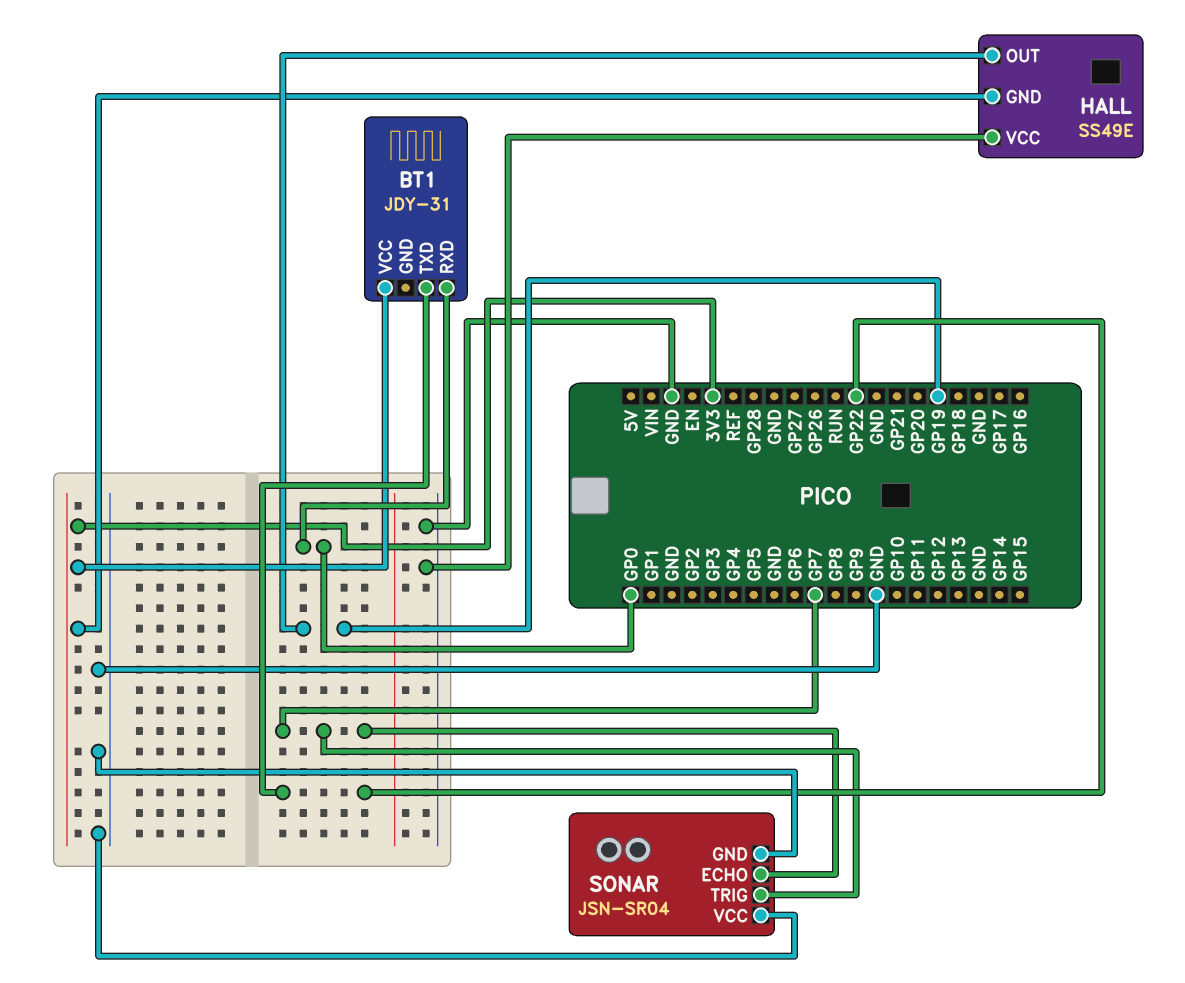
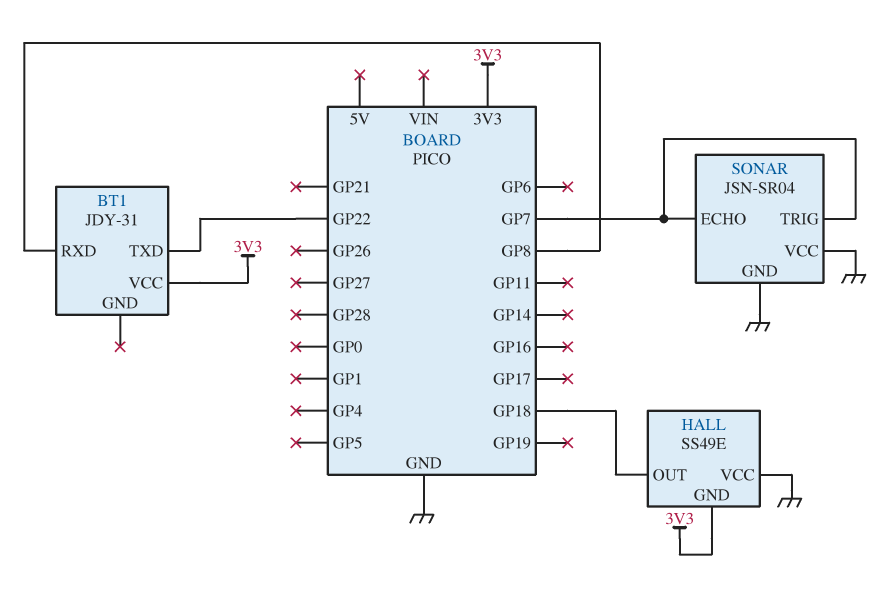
BT1 pin RXD: GP0 -> GP8
HALL pin OUT: GP19 -> GP18

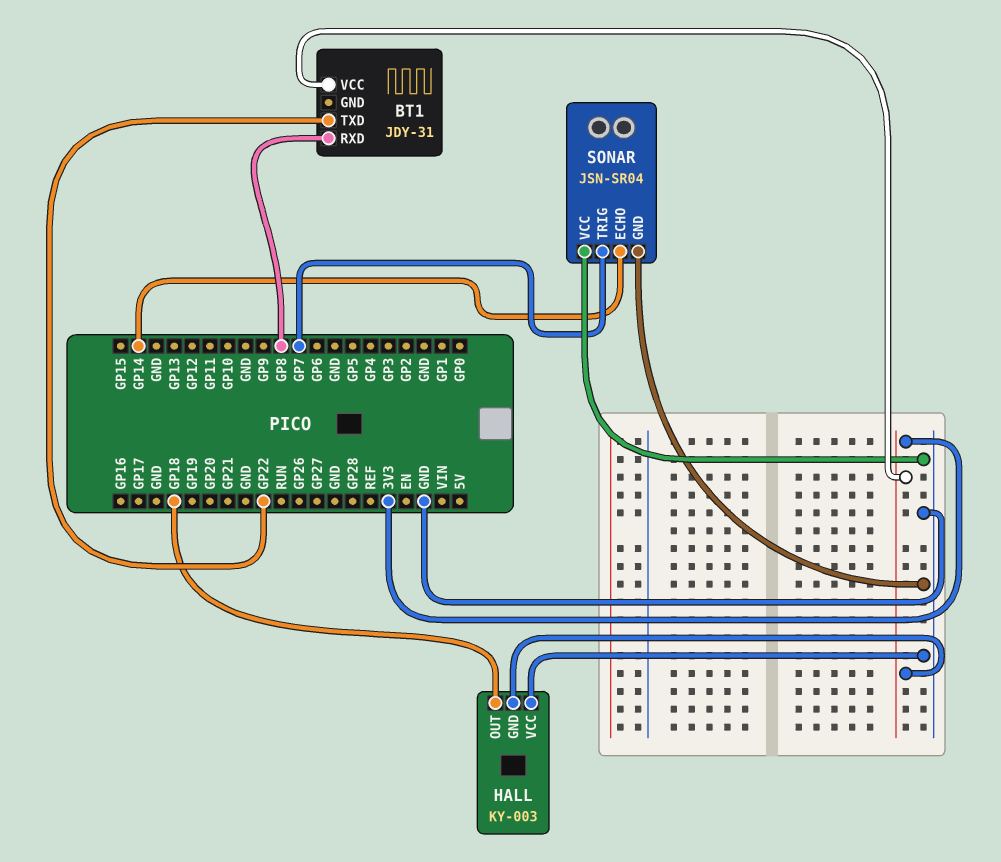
HALL: SS49E -> KY-003
SONAR pin ECHO: GP7 -> GP14

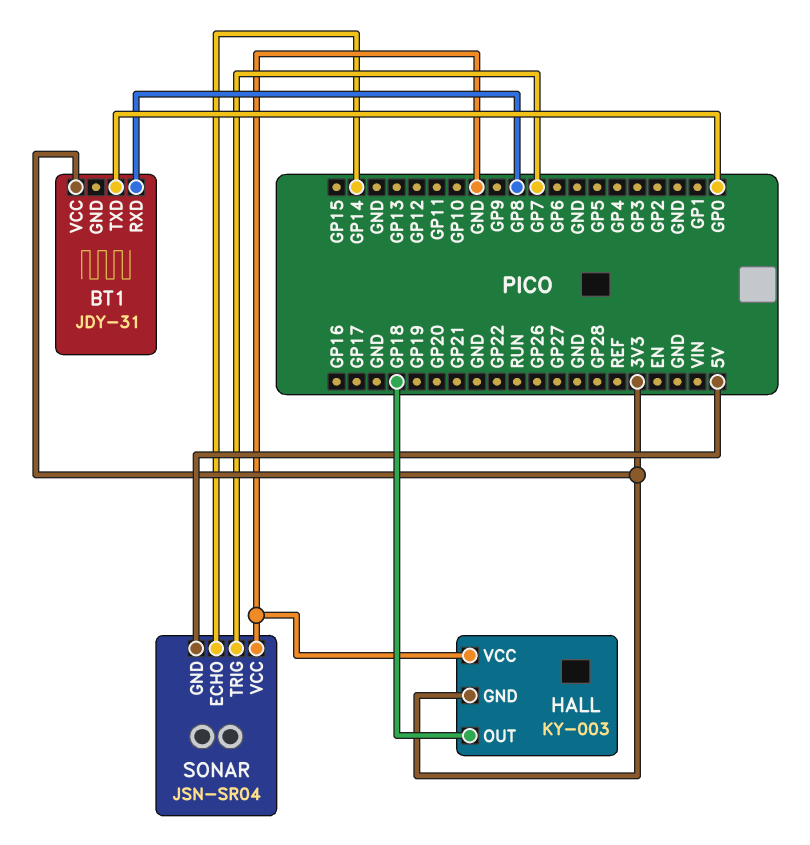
BT1 pin TXD: GP22 -> GP0
SONAR pin GND: GND -> 5V

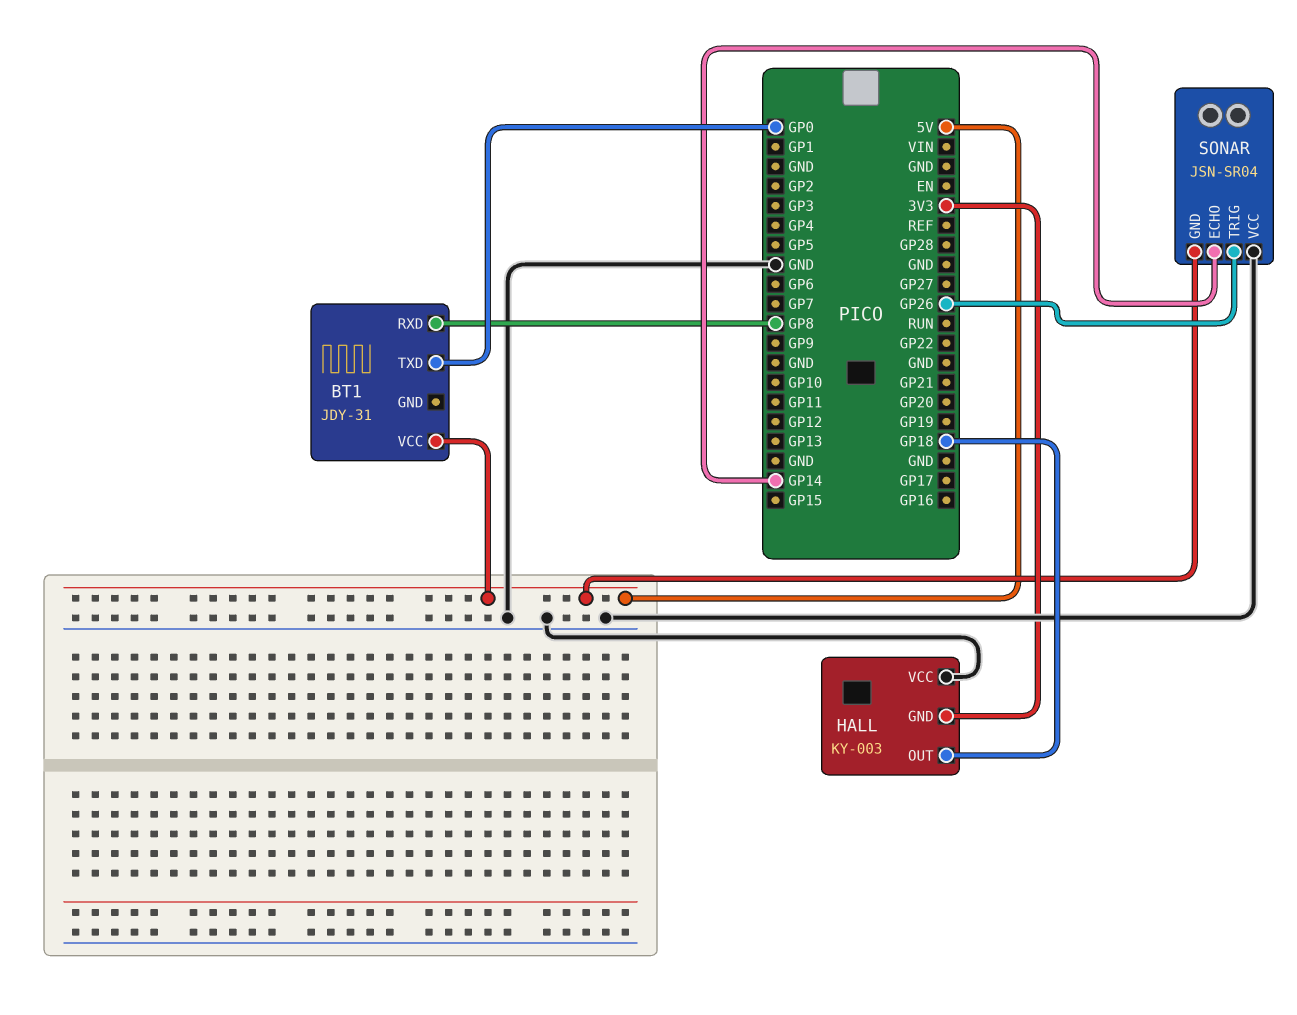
BT1 pin VCC: 3V3 -> 5V
SONAR pin TRIG: GP7 -> GP26

